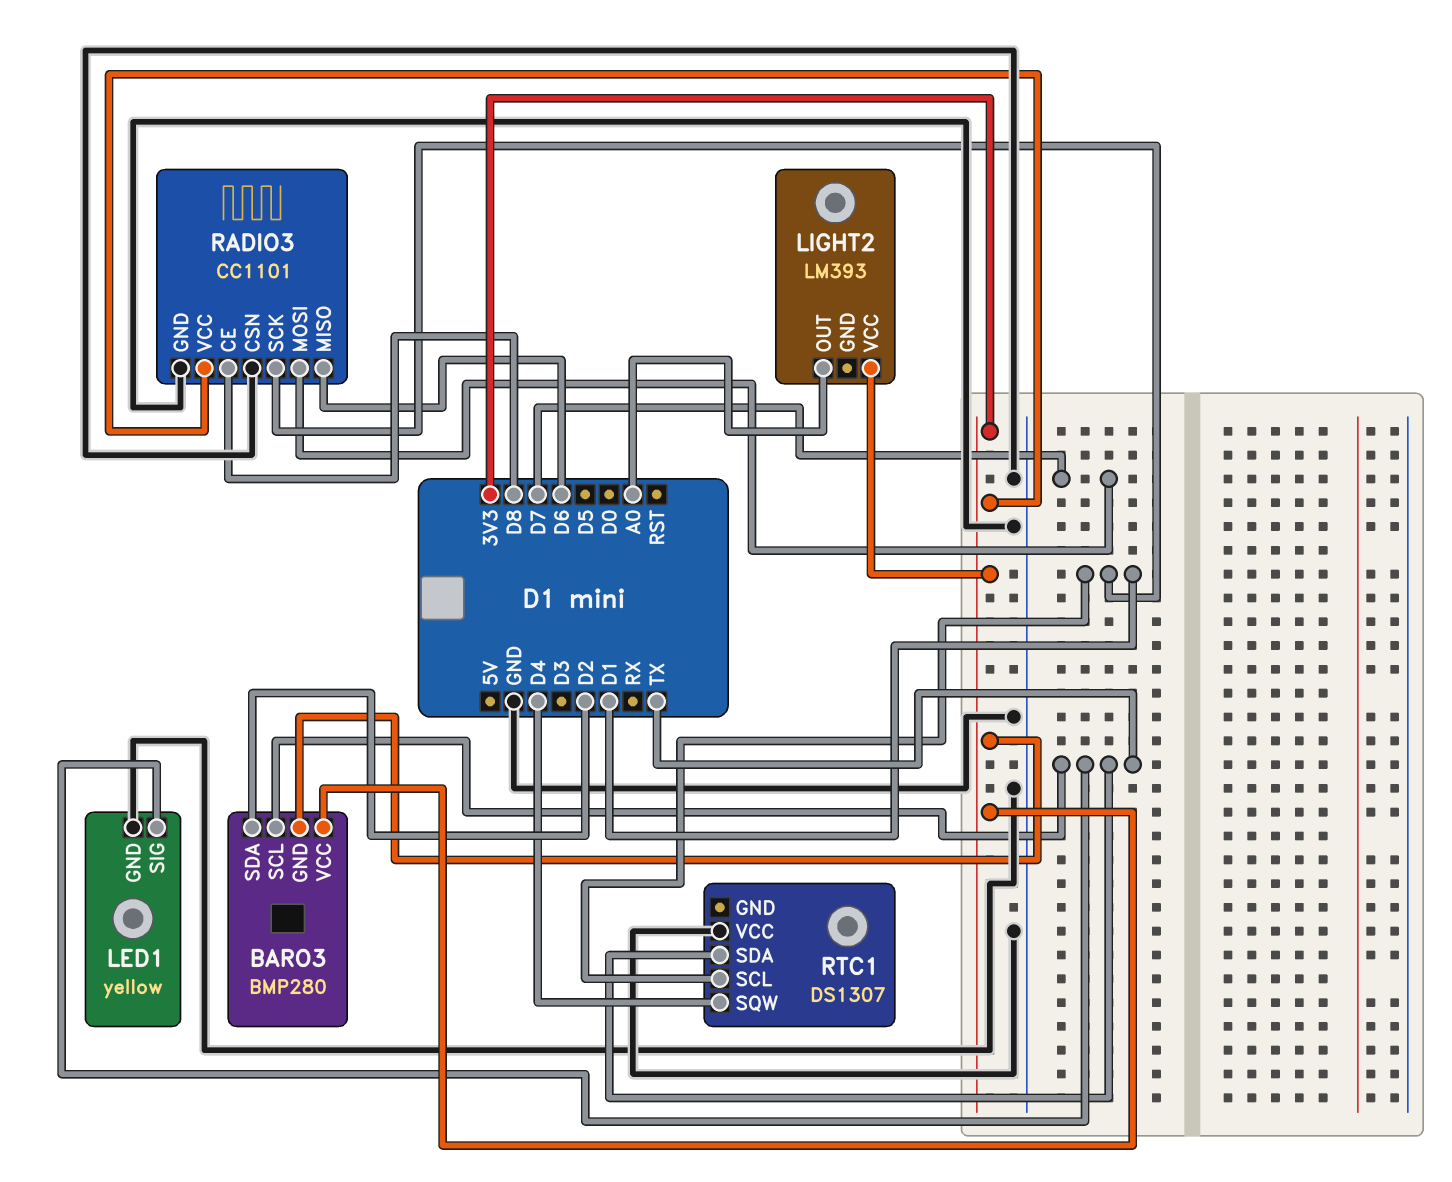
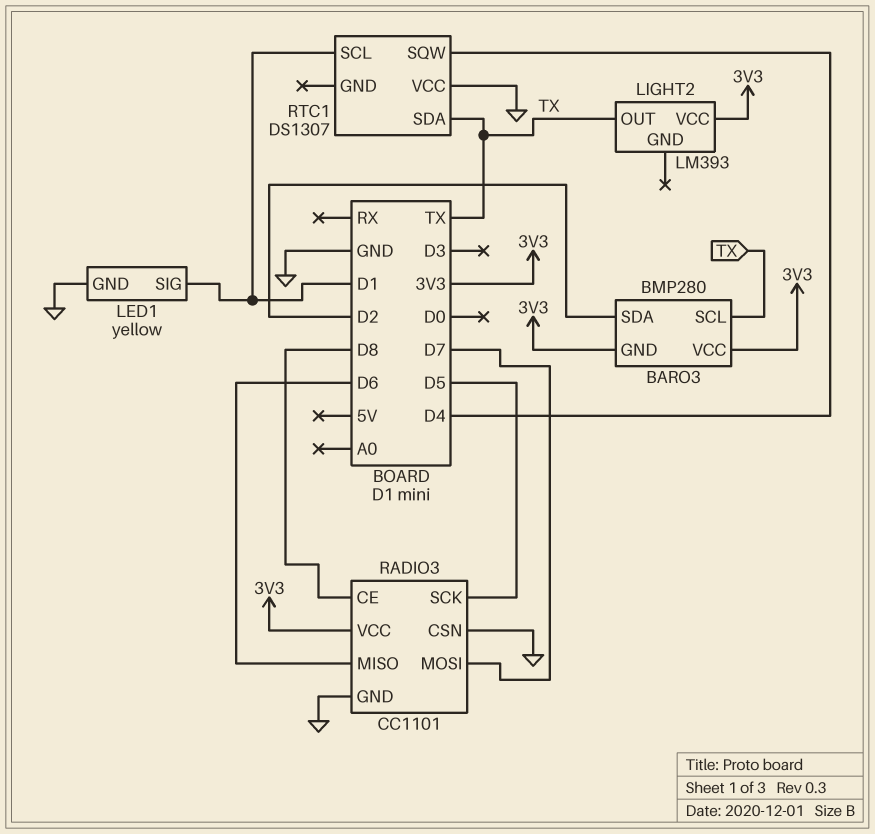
LED1 pin SIG: TX -> D1
LIGHT2 pin OUT: A0 -> TX
RADIO3 pin SCK: D1 -> D5

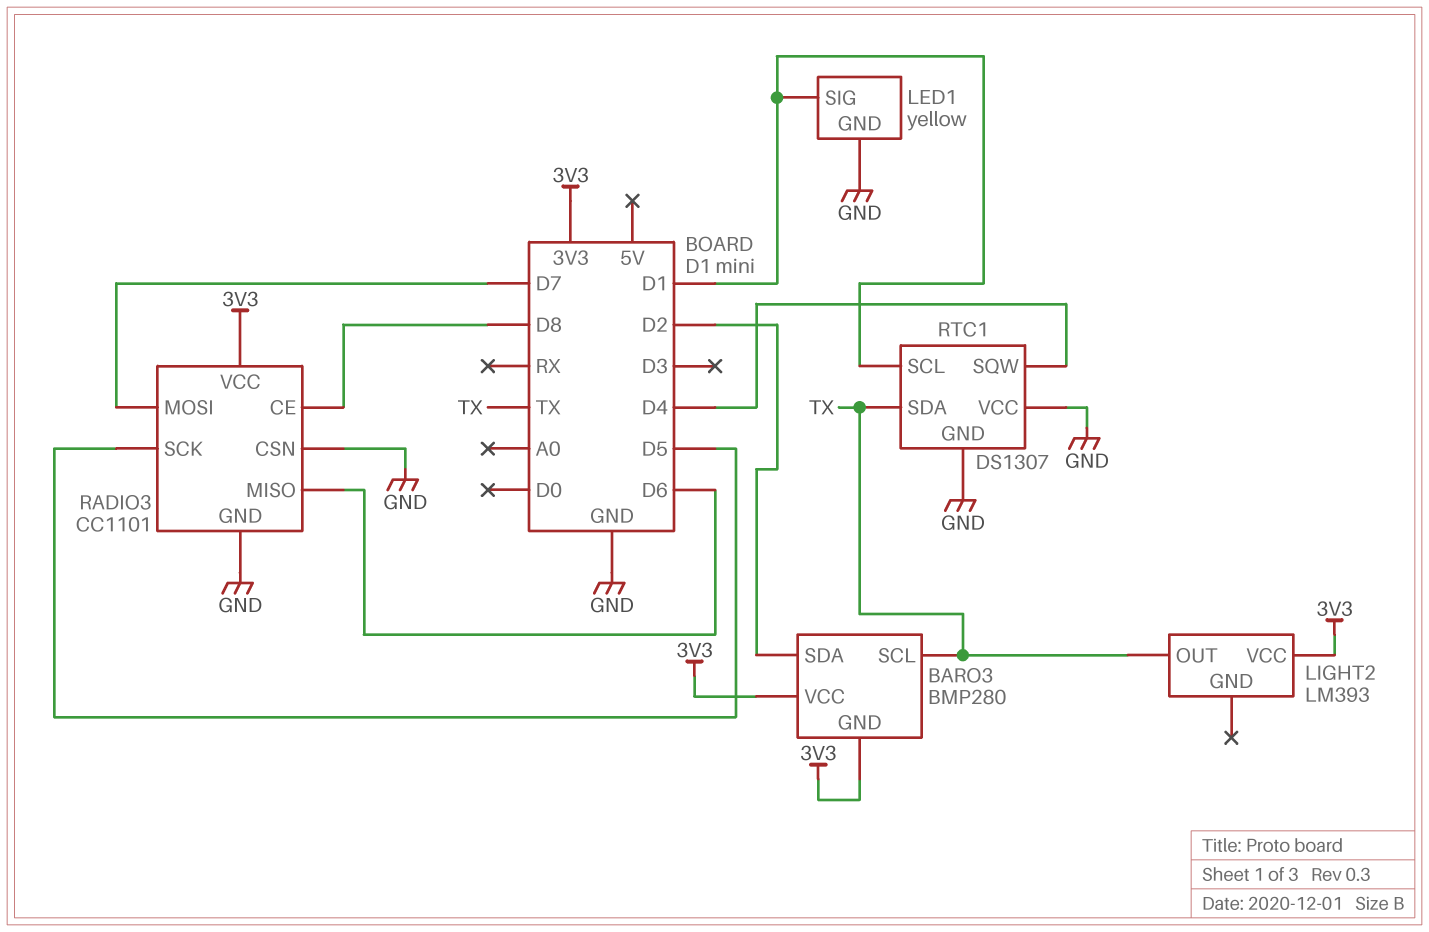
RTC1 pin GND: none -> GND

